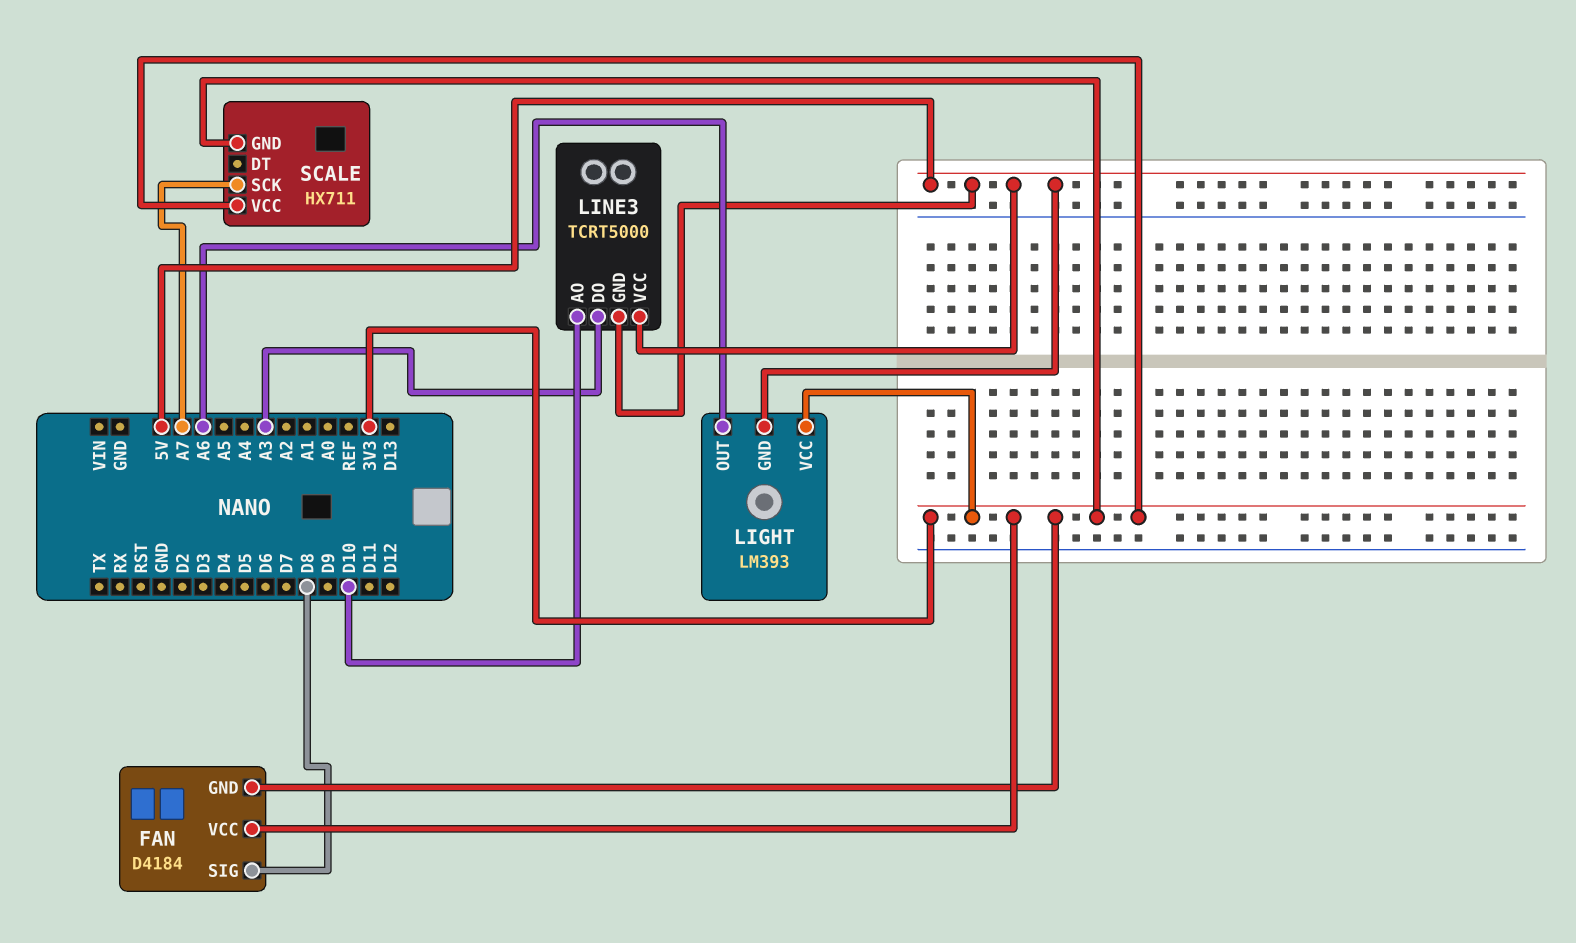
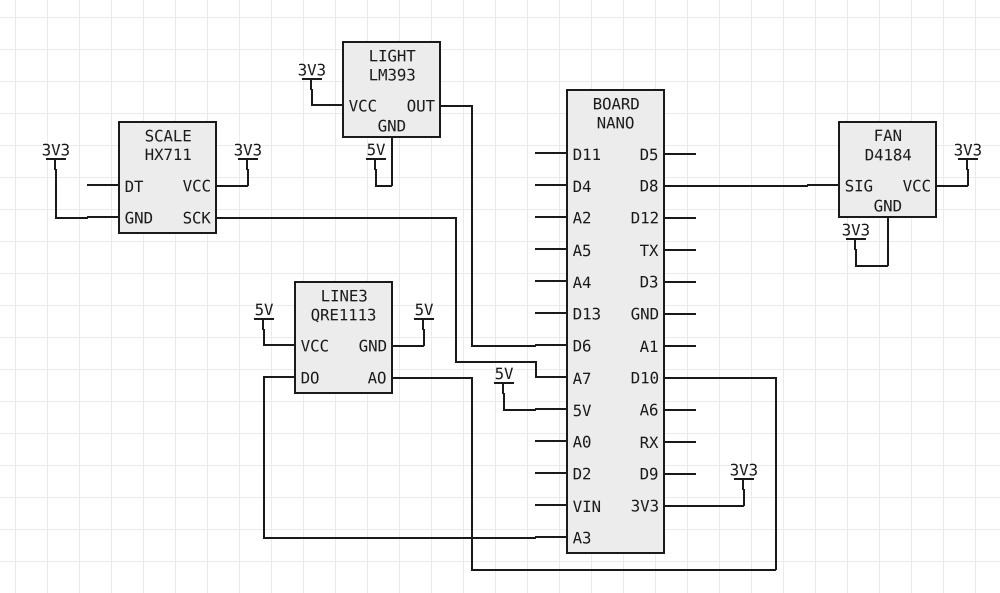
LIGHT pin OUT: A6 -> D6
LINE3: TCRT5000 -> QRE1113

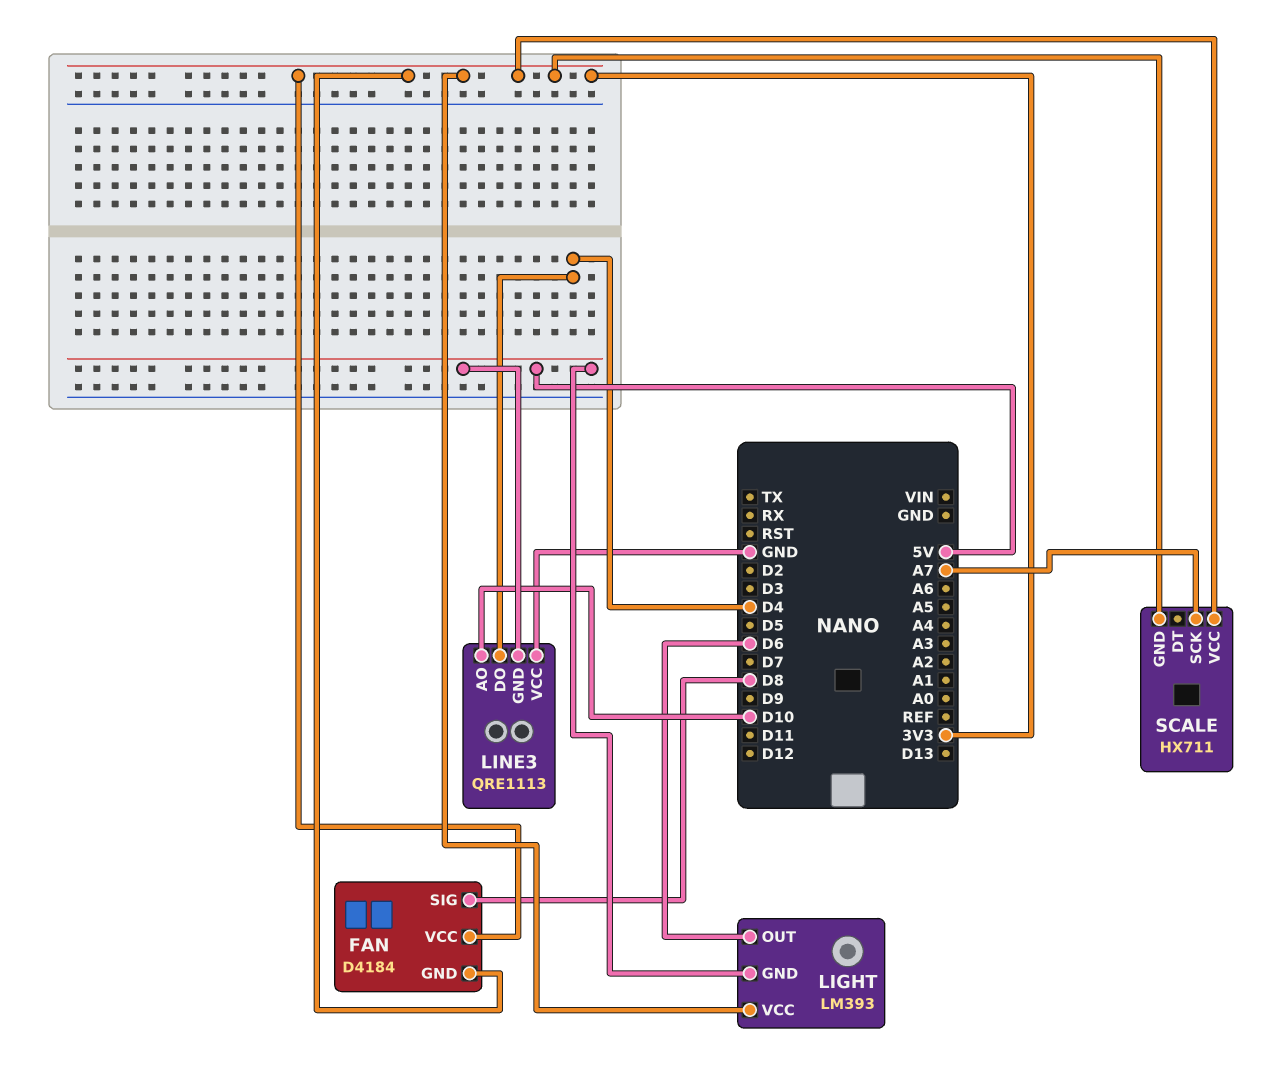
LINE3 pin DO: A3 -> D4
LINE3 pin VCC: 5V -> GND

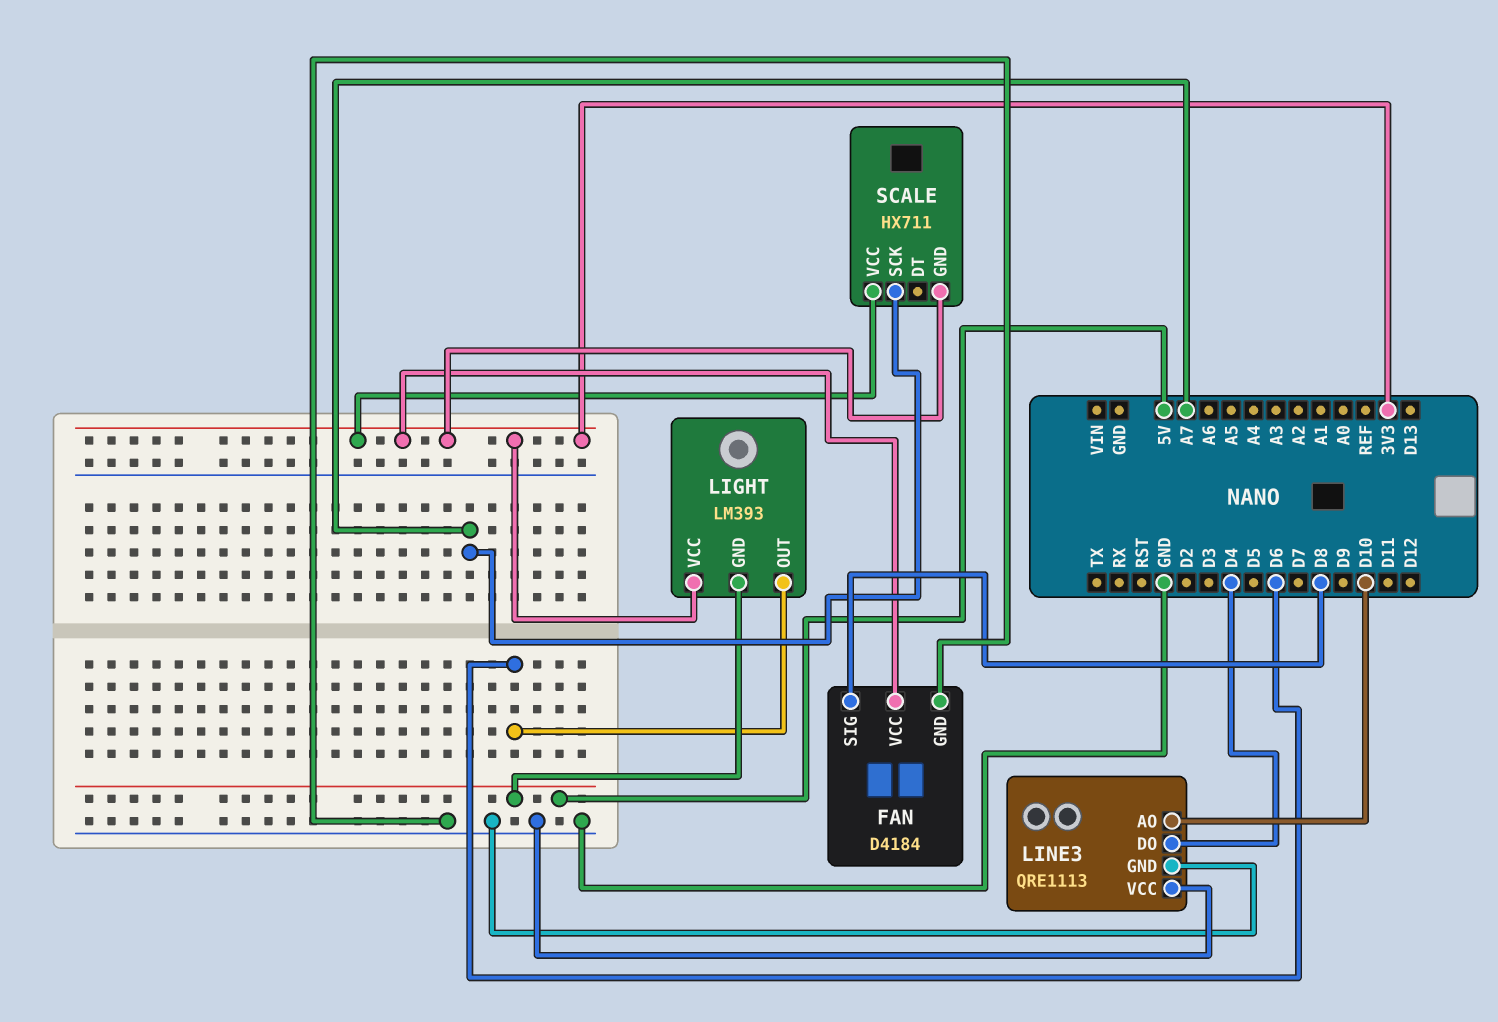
FAN pin GND: 3V3 -> GND
LINE3 pin GND: 5V -> GND

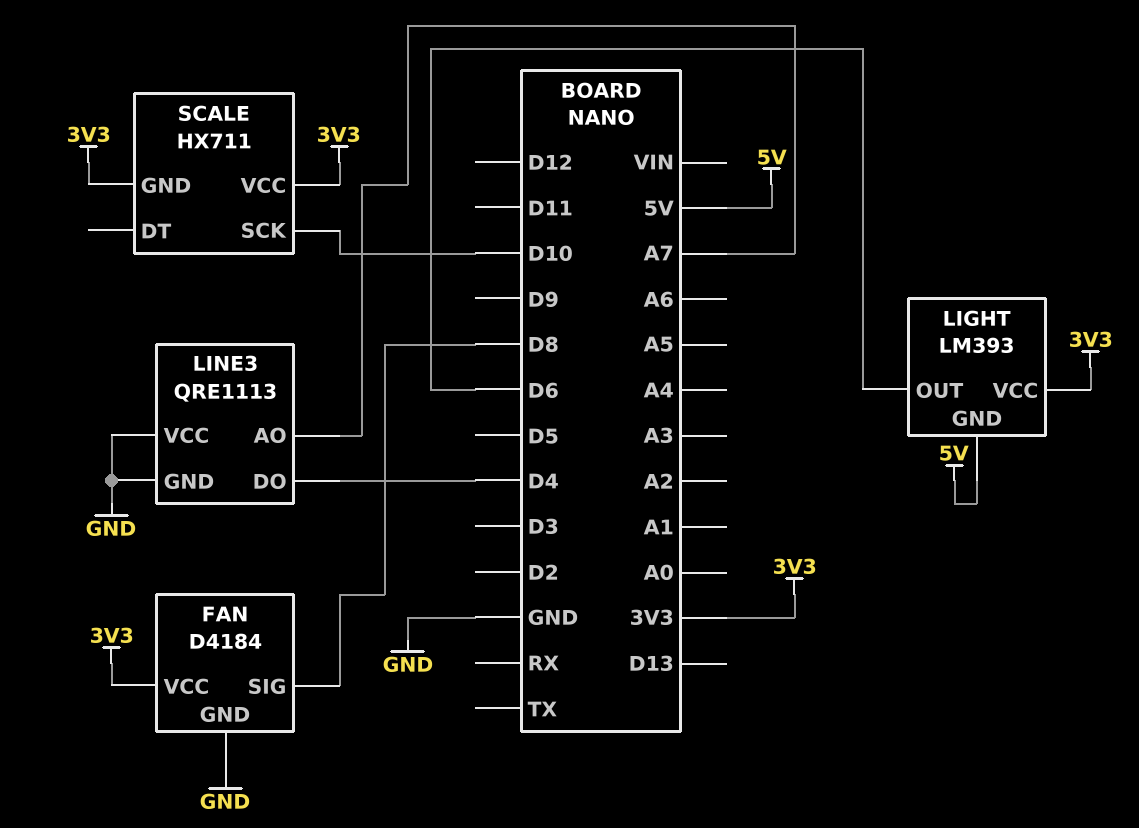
LINE3 pin AO: D10 -> A7
SCALE pin SCK: A7 -> D10

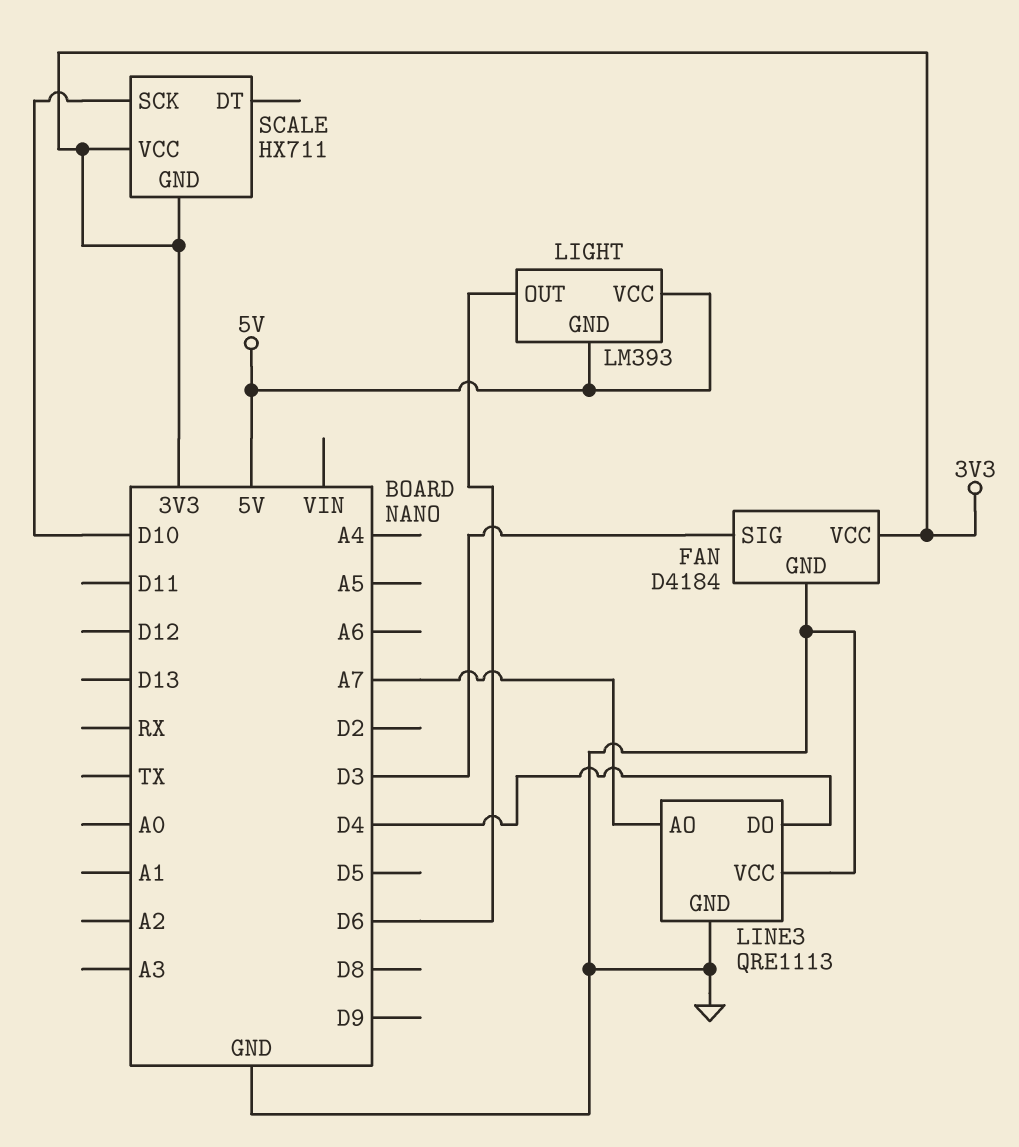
FAN pin SIG: D8 -> D3
LIGHT pin VCC: 3V3 -> 5V

